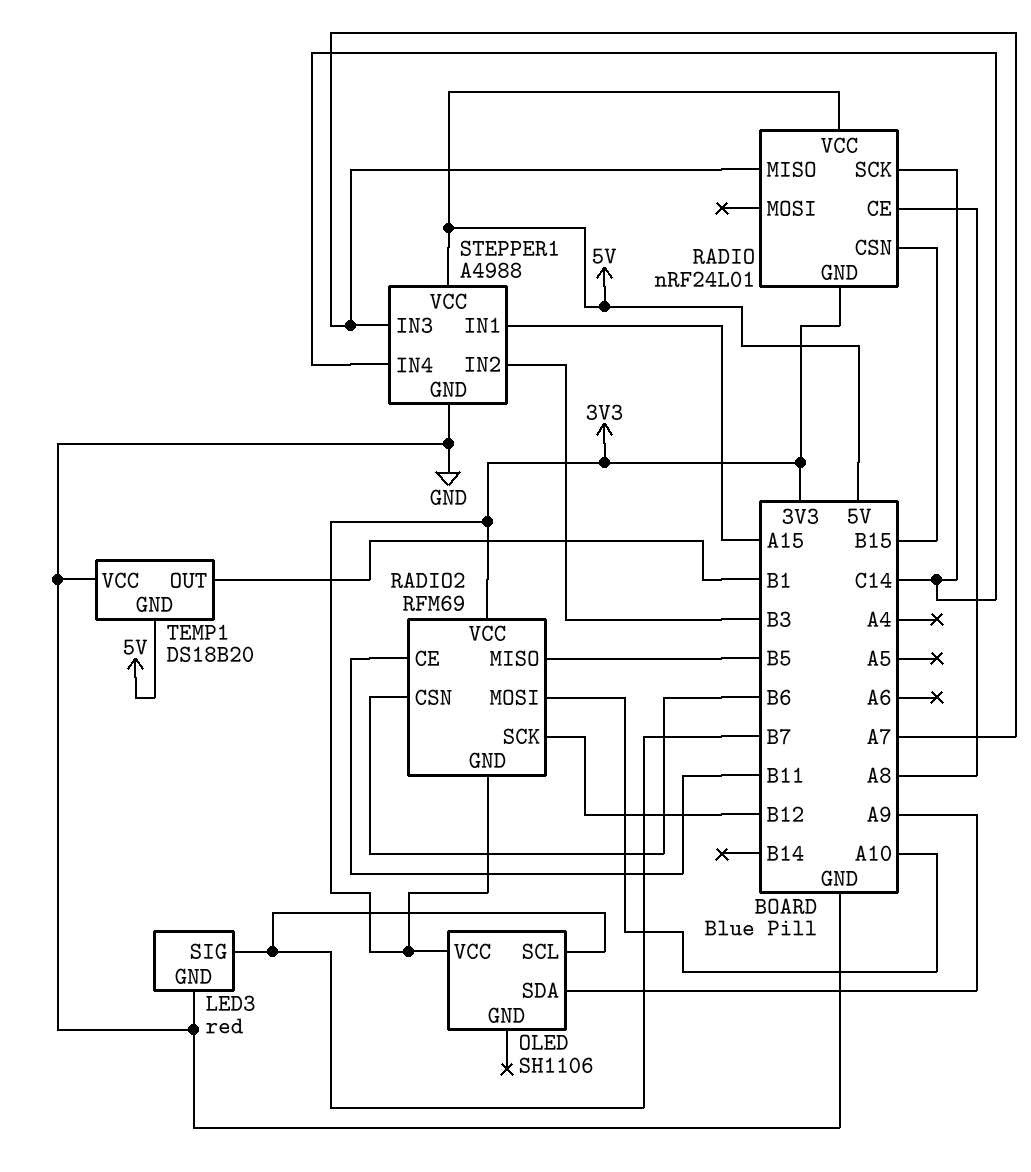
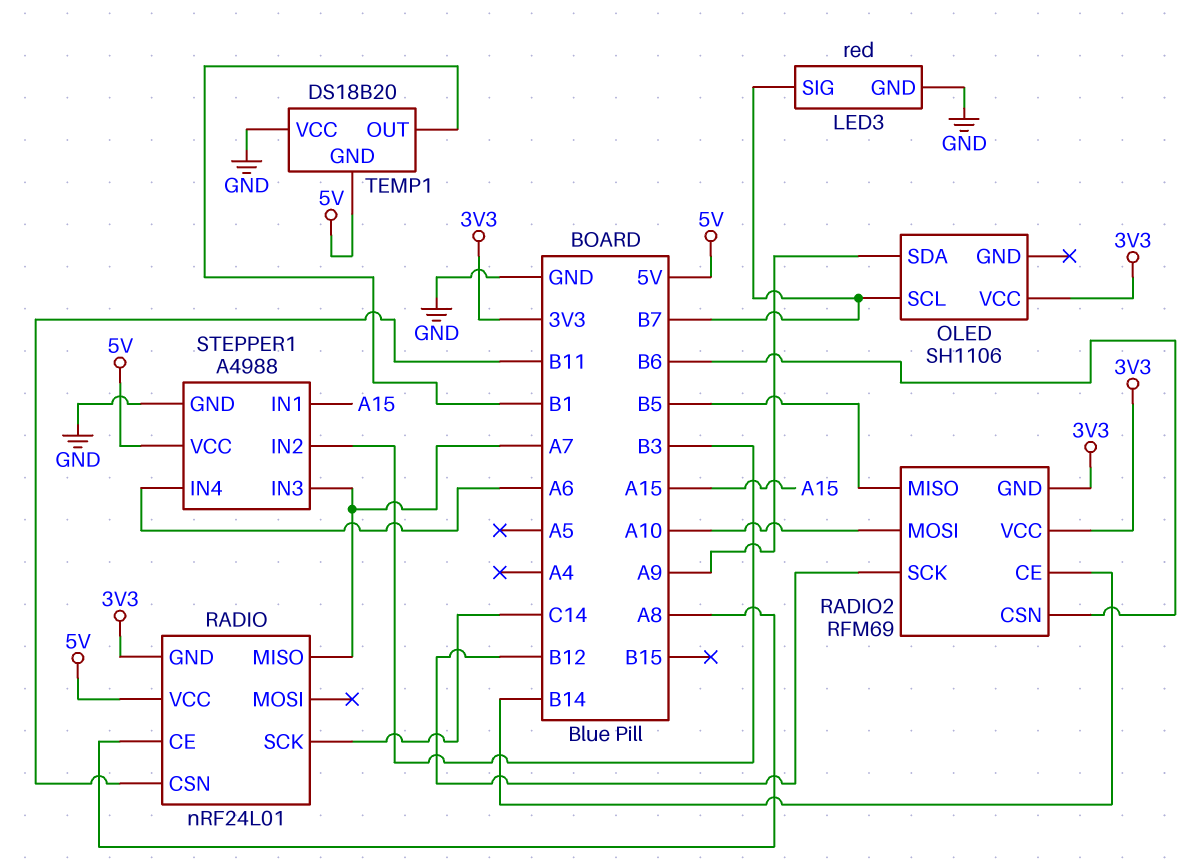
RADIO pin CSN: B15 -> B11
RADIO2 pin CE: B11 -> B14
STEPPER1 pin IN4: C14 -> A6

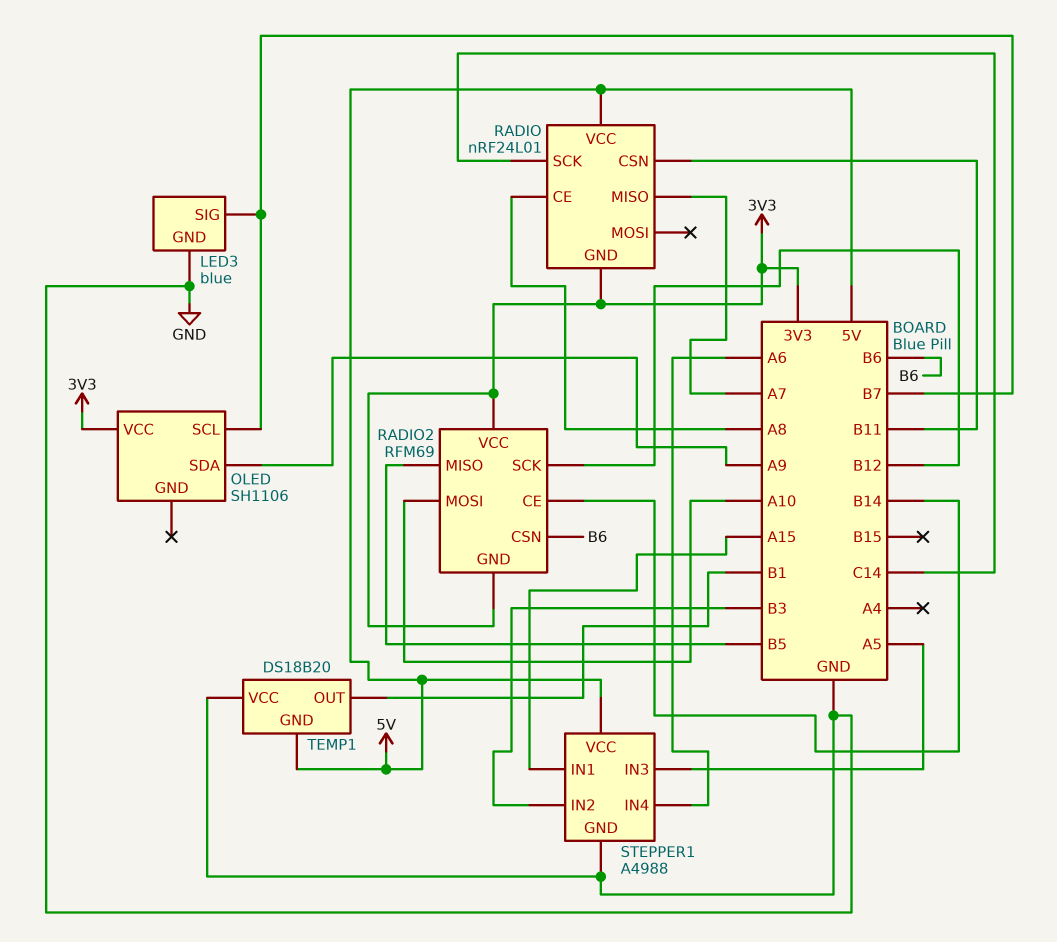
LED3: red -> blue
STEPPER1 pin IN3: A7 -> A5

